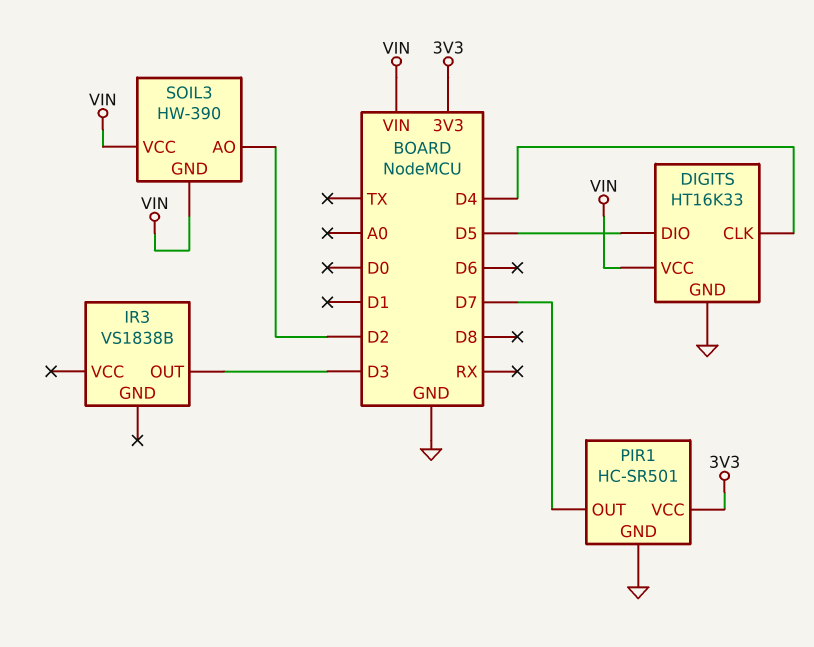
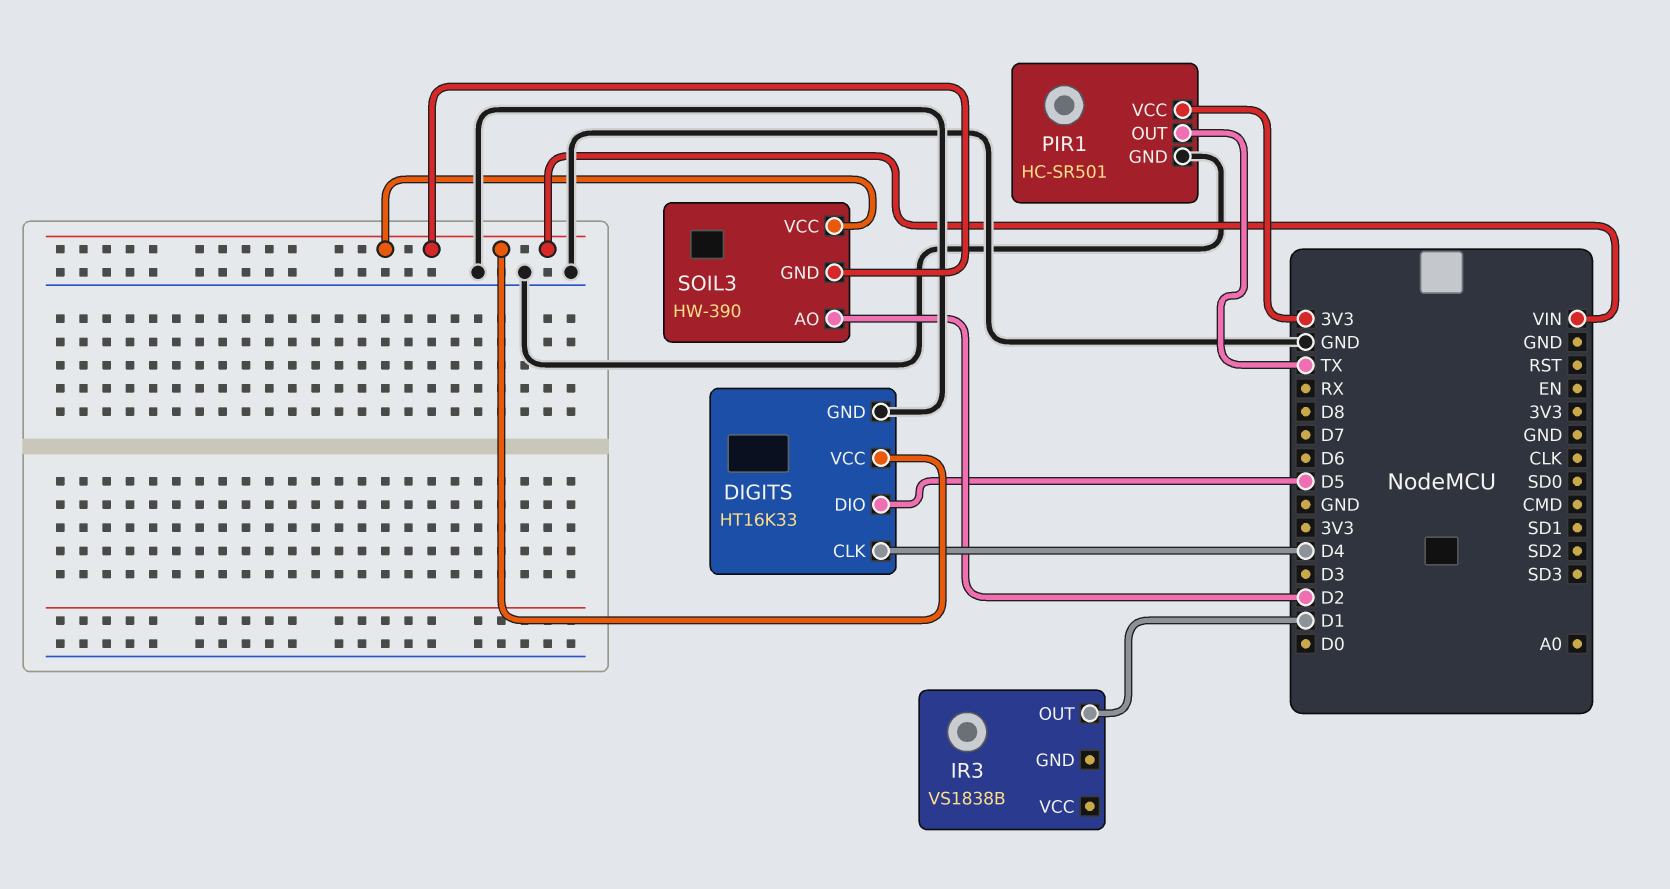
IR3 pin OUT: D3 -> D1
PIR1 pin OUT: D7 -> TX

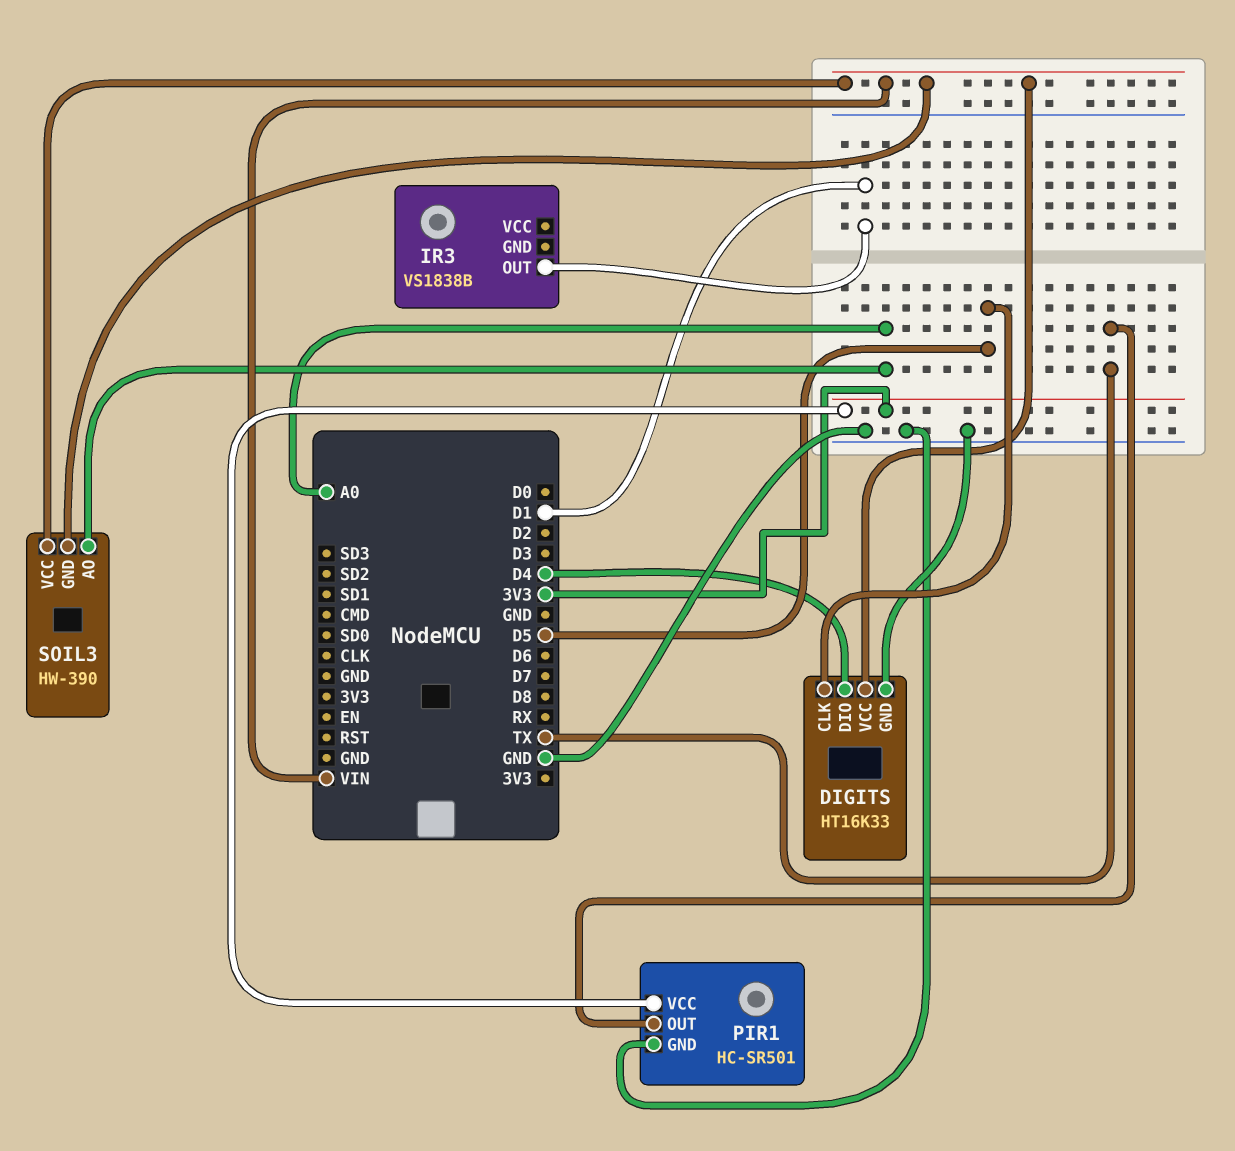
DIGITS pin CLK: D4 -> D5
DIGITS pin DIO: D5 -> D4
SOIL3 pin AO: D2 -> A0

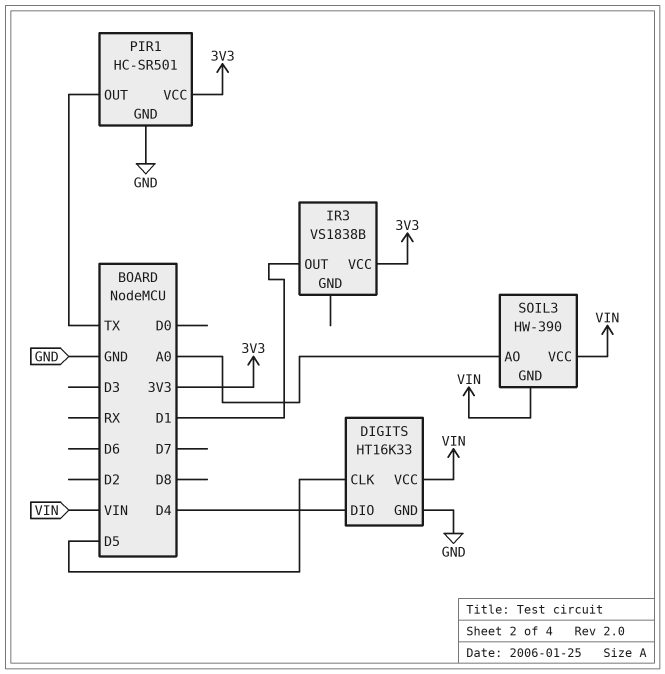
IR3 pin VCC: none -> 3V3

